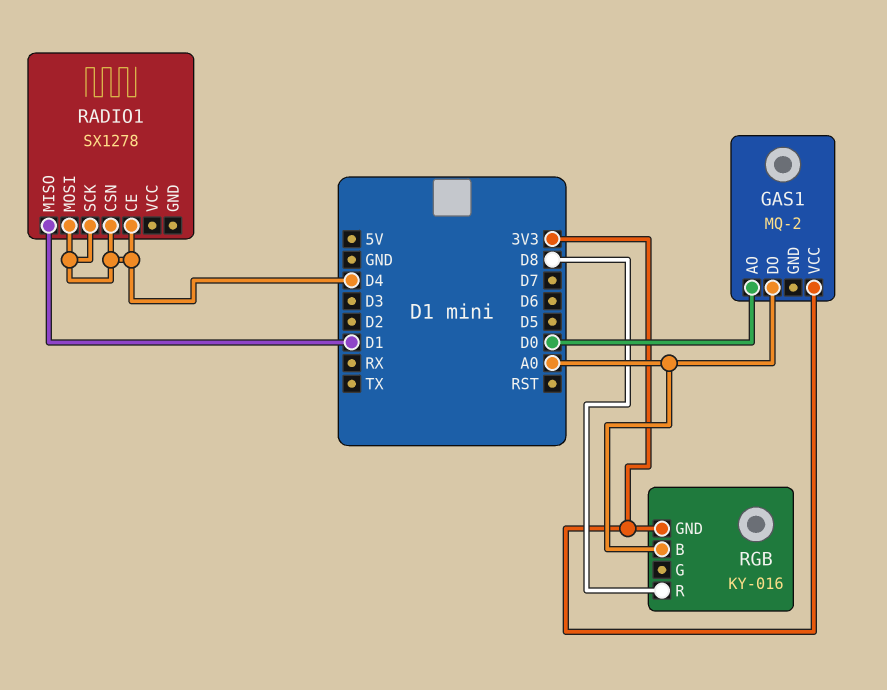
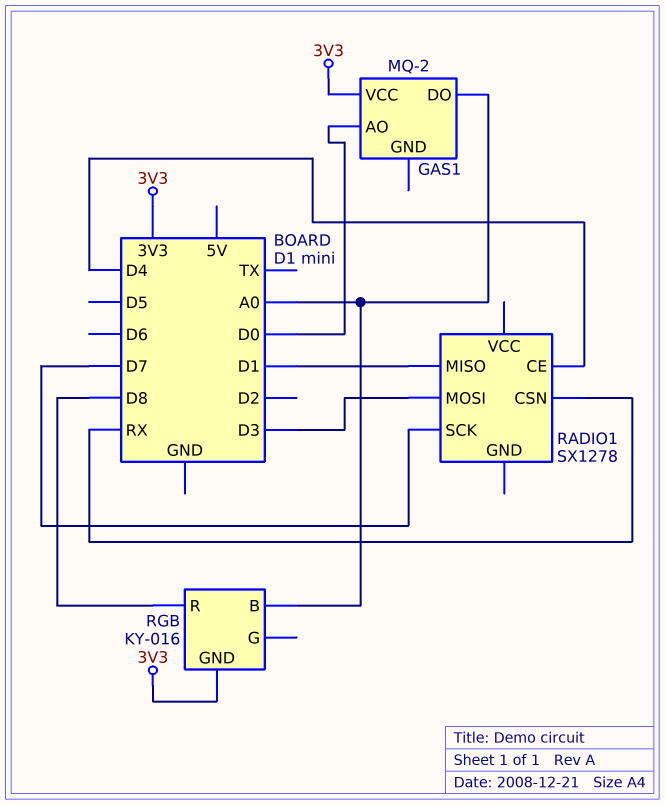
RADIO1 pin CSN: D4 -> RX
RADIO1 pin MOSI: D4 -> D3
RADIO1 pin SCK: D4 -> D7

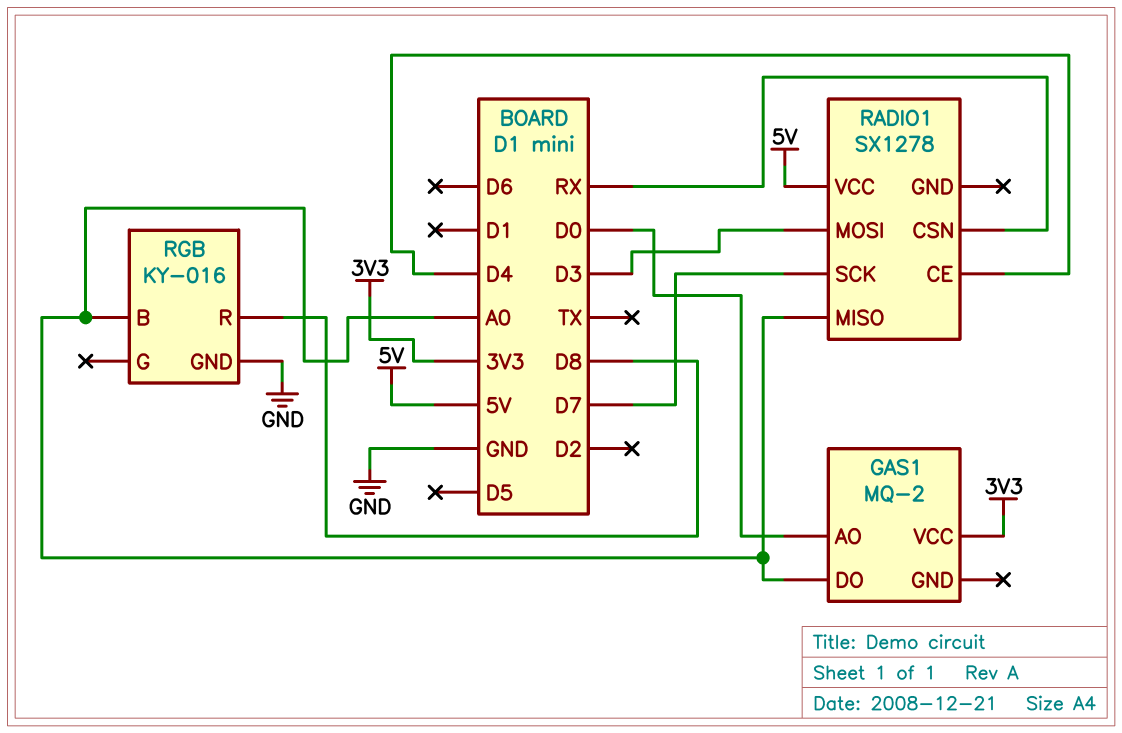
RADIO1 pin MISO: D1 -> A0
RADIO1 pin VCC: none -> 5V
RGB pin GND: 3V3 -> GND

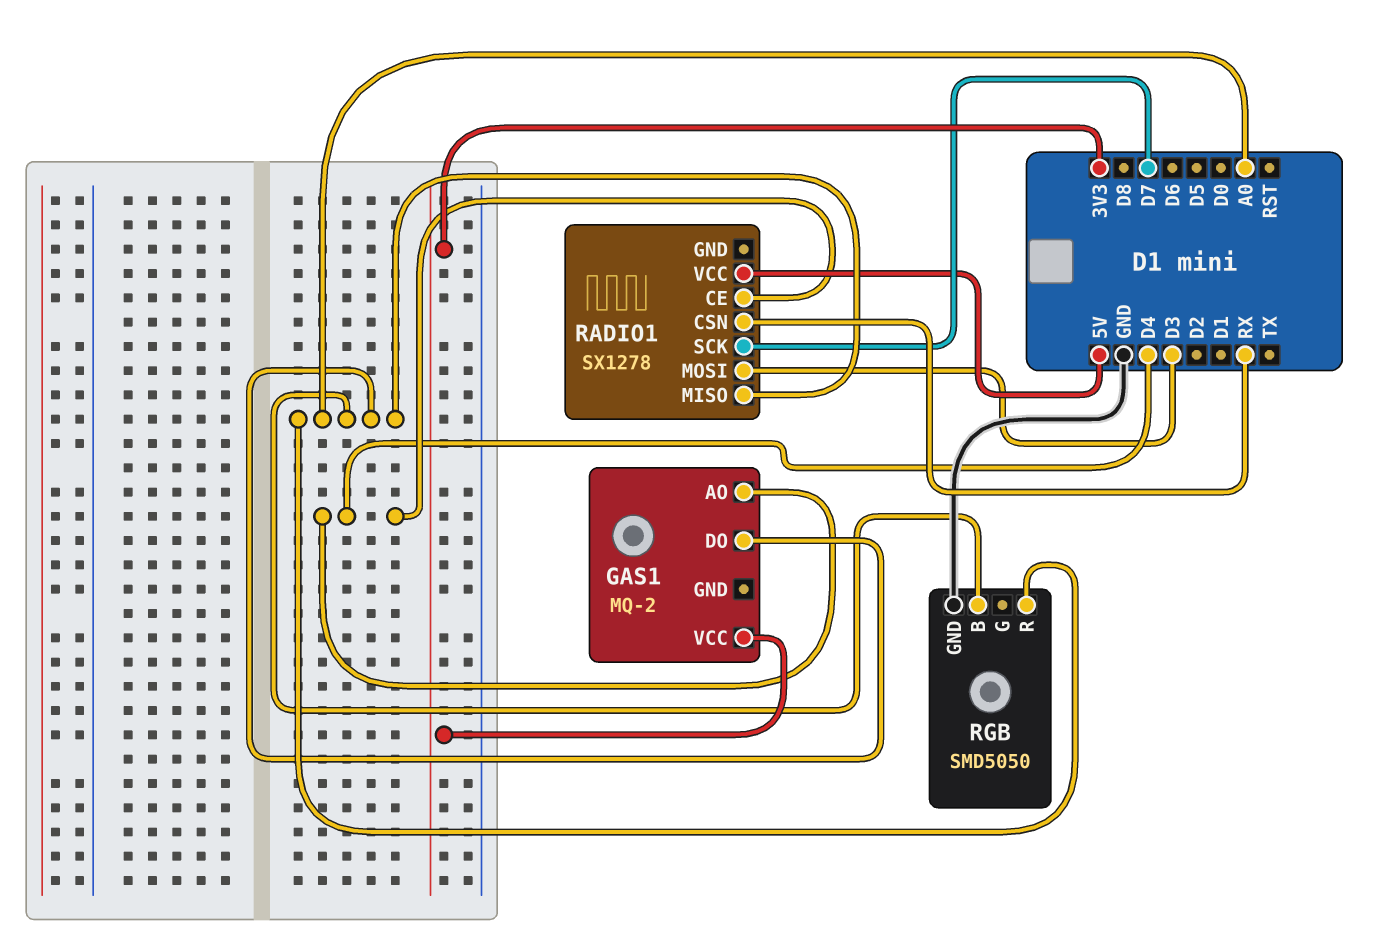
GAS1 pin AO: D0 -> D4
RGB: KY-016 -> SMD5050
RGB pin R: D8 -> A0

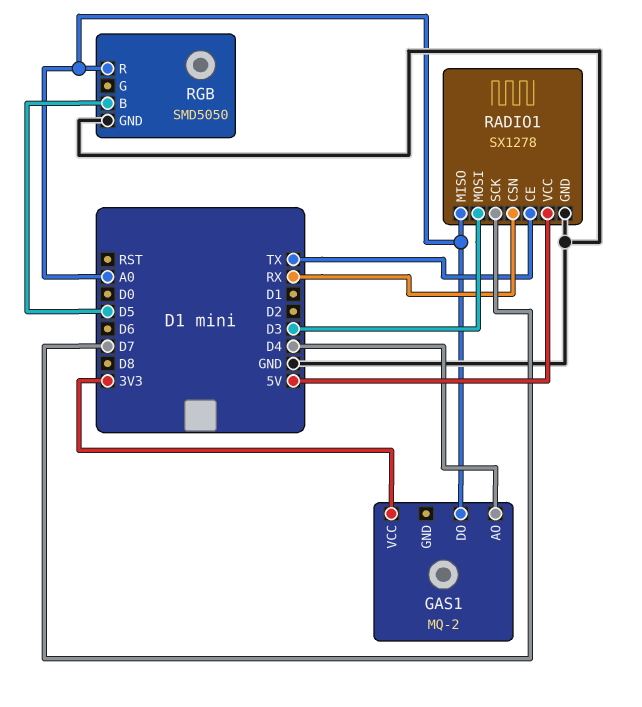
RADIO1 pin CE: D4 -> TX
RADIO1 pin GND: none -> GND
RGB pin B: A0 -> D5

